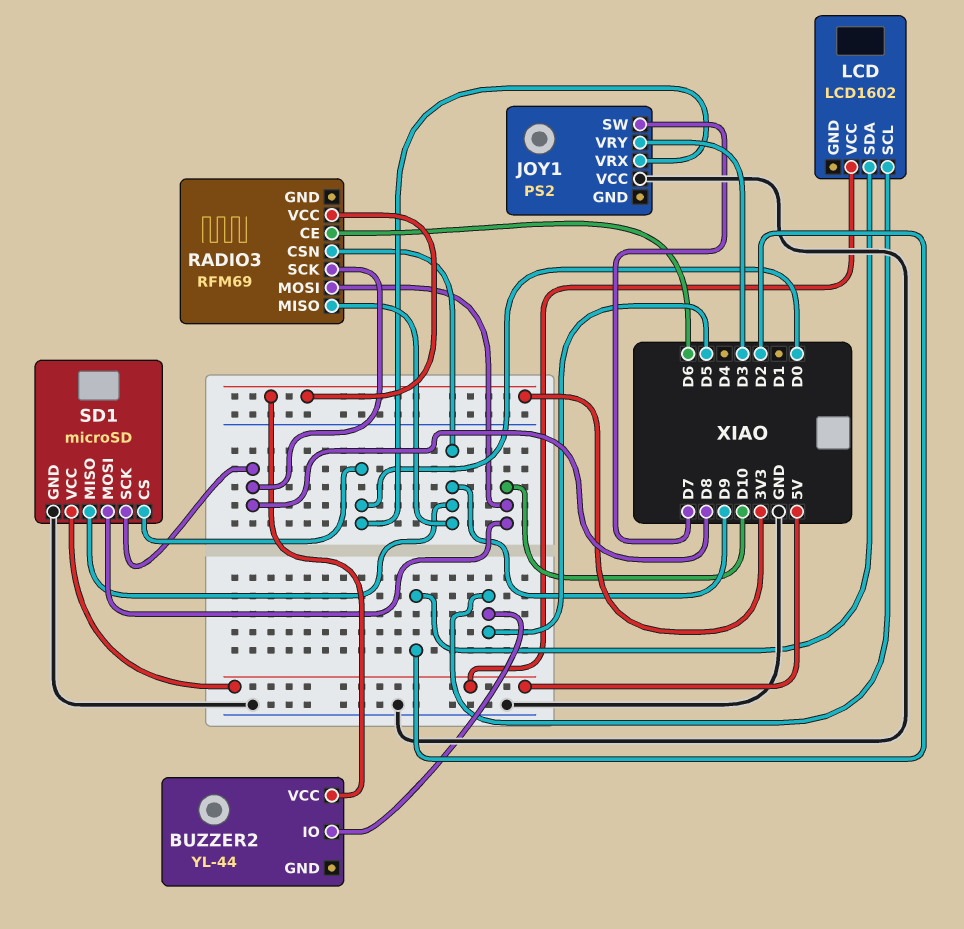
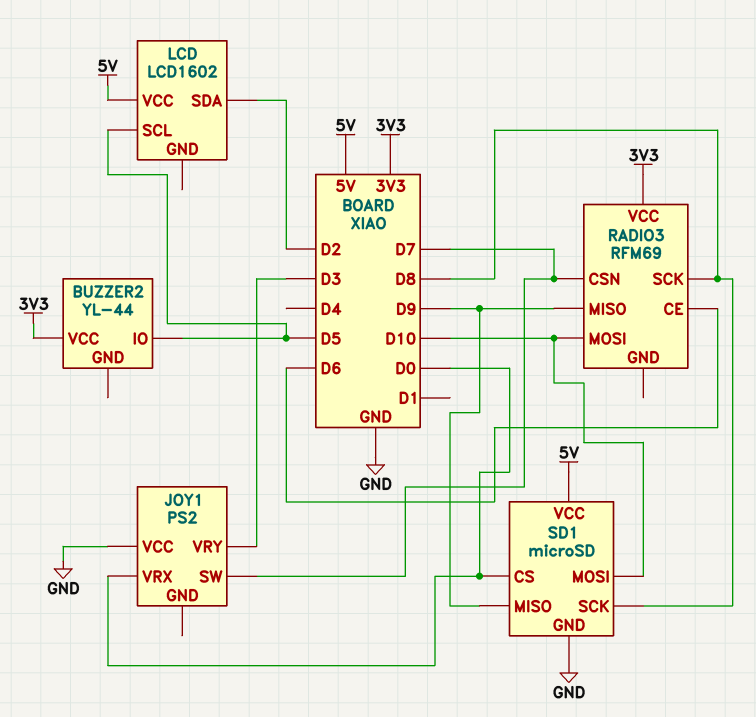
RADIO3 pin CSN: D9 -> D7

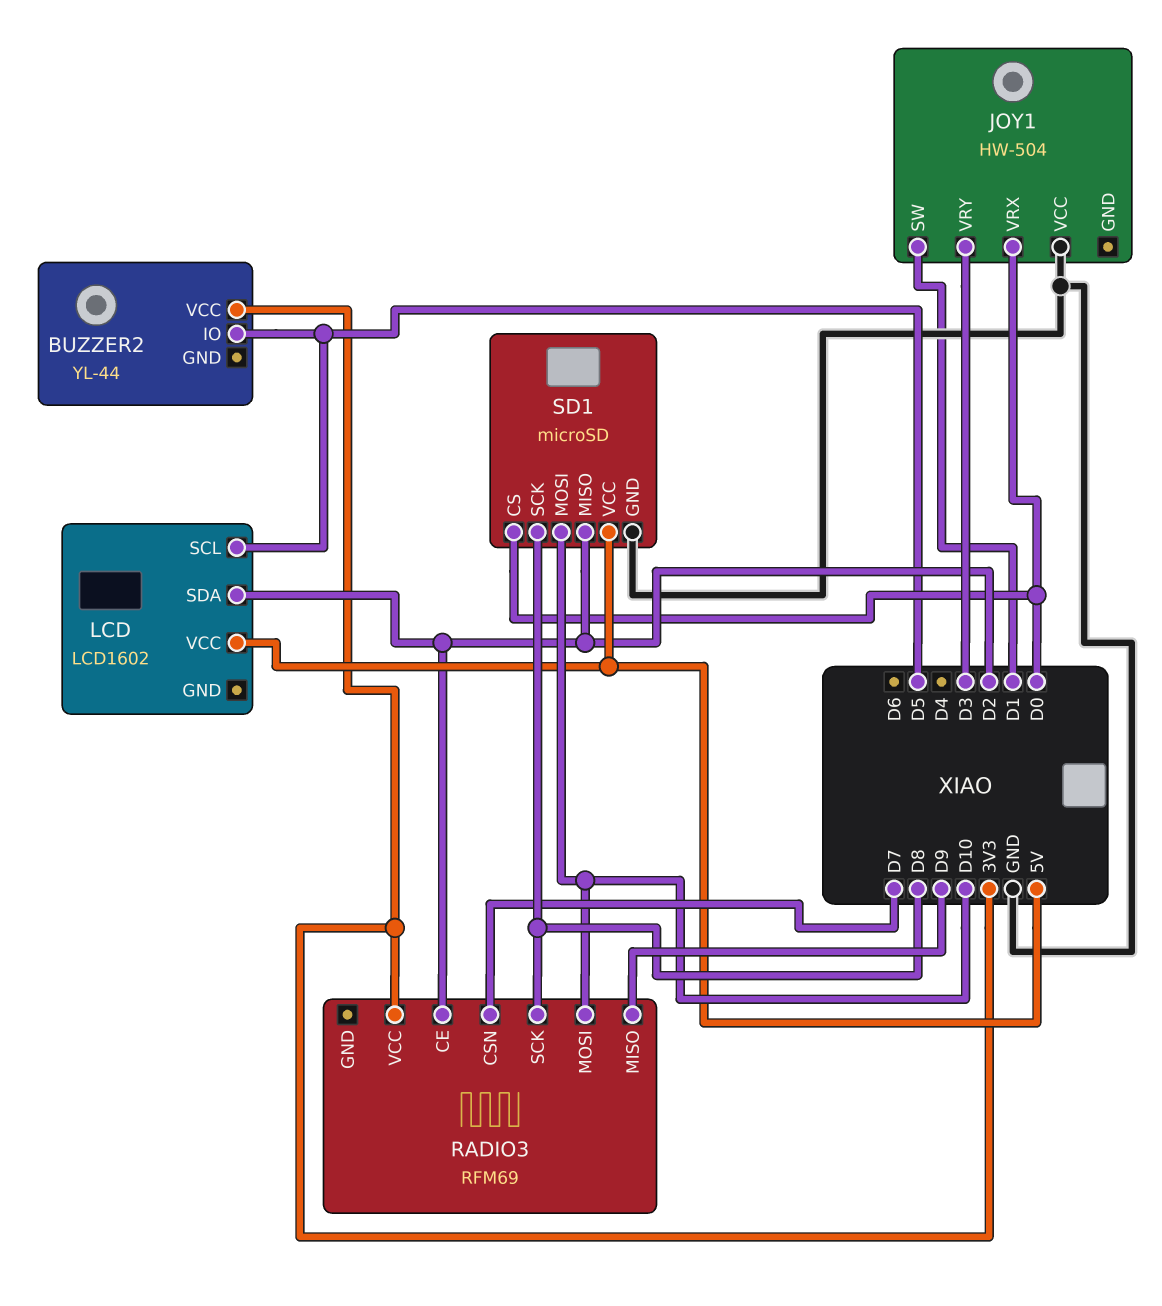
JOY1: PS2 -> HW-504
JOY1 pin SW: D7 -> D1
RADIO3 pin CE: D6 -> D2
SD1 pin MISO: D9 -> D2

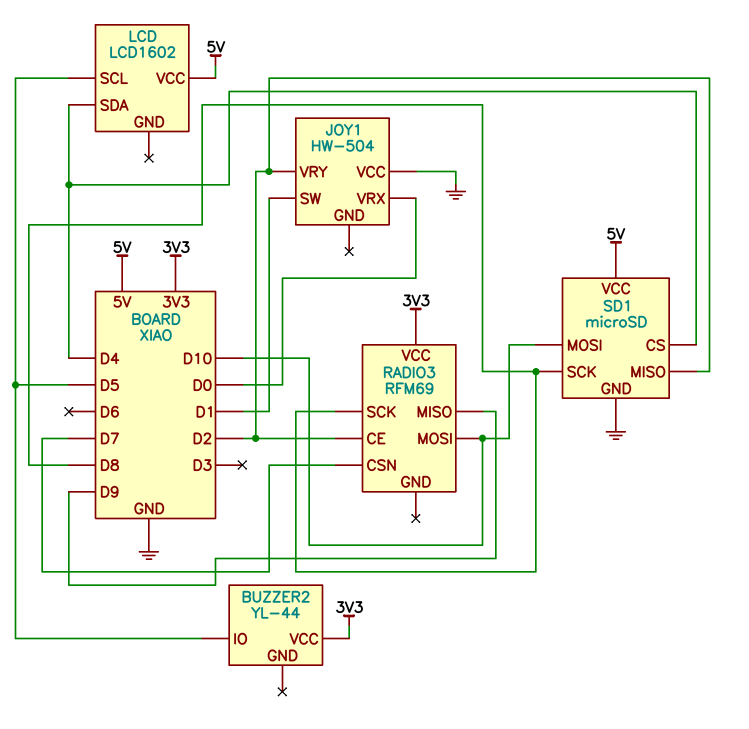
JOY1 pin VRY: D3 -> D2
LCD pin SDA: D2 -> D4
SD1 pin CS: D0 -> D4

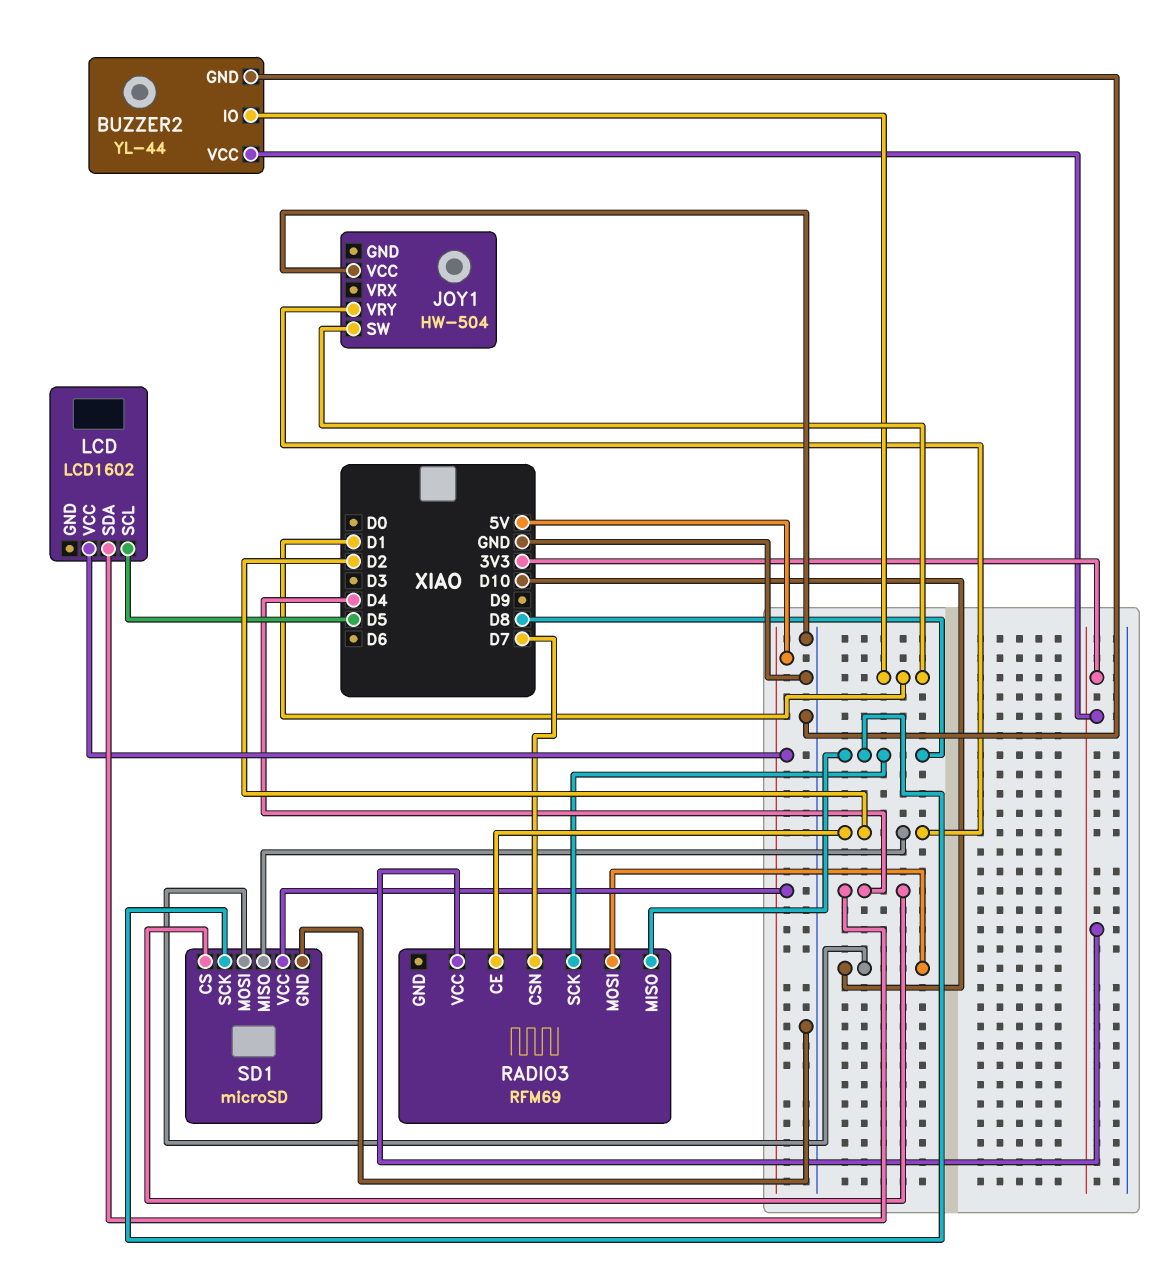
BUZZER2 pin GND: none -> GND
BUZZER2 pin IO: D5 -> D1
JOY1 pin VRX: D0 -> none
RADIO3 pin MISO: D9 -> D8

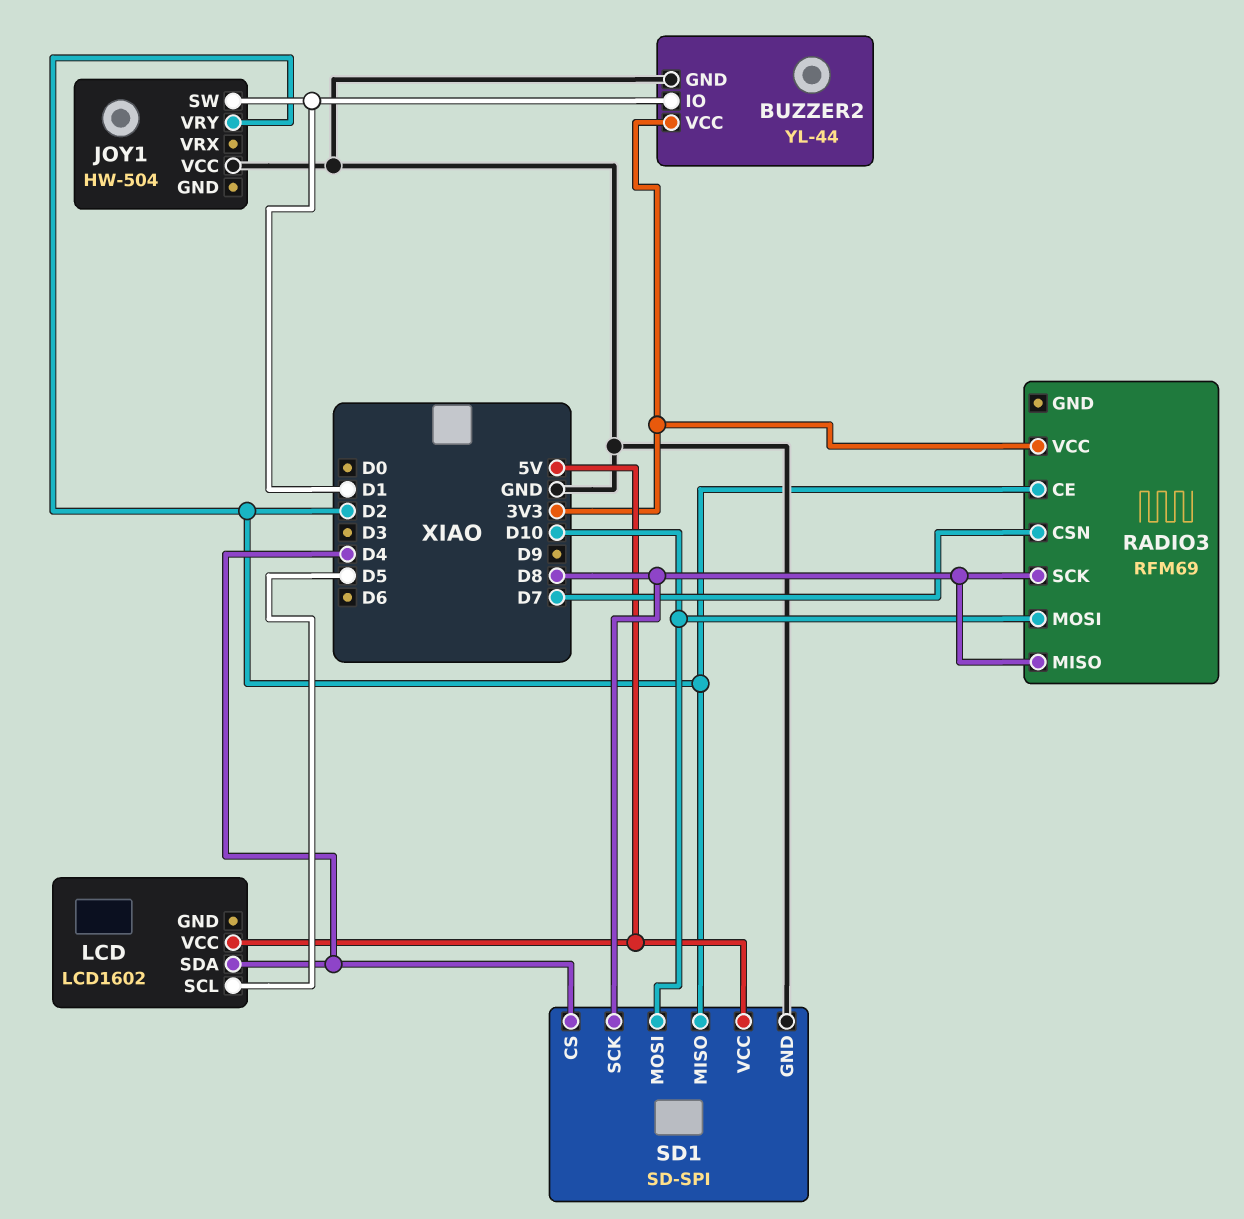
SD1: microSD -> SD-SPI

